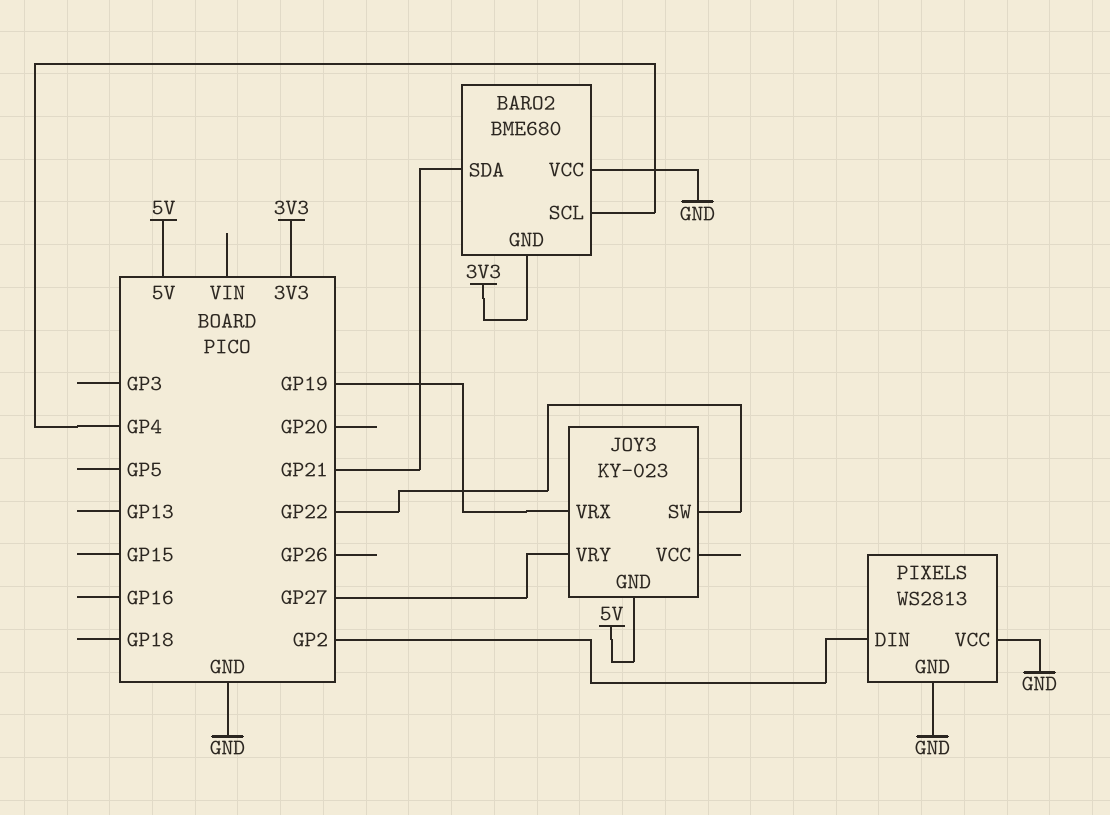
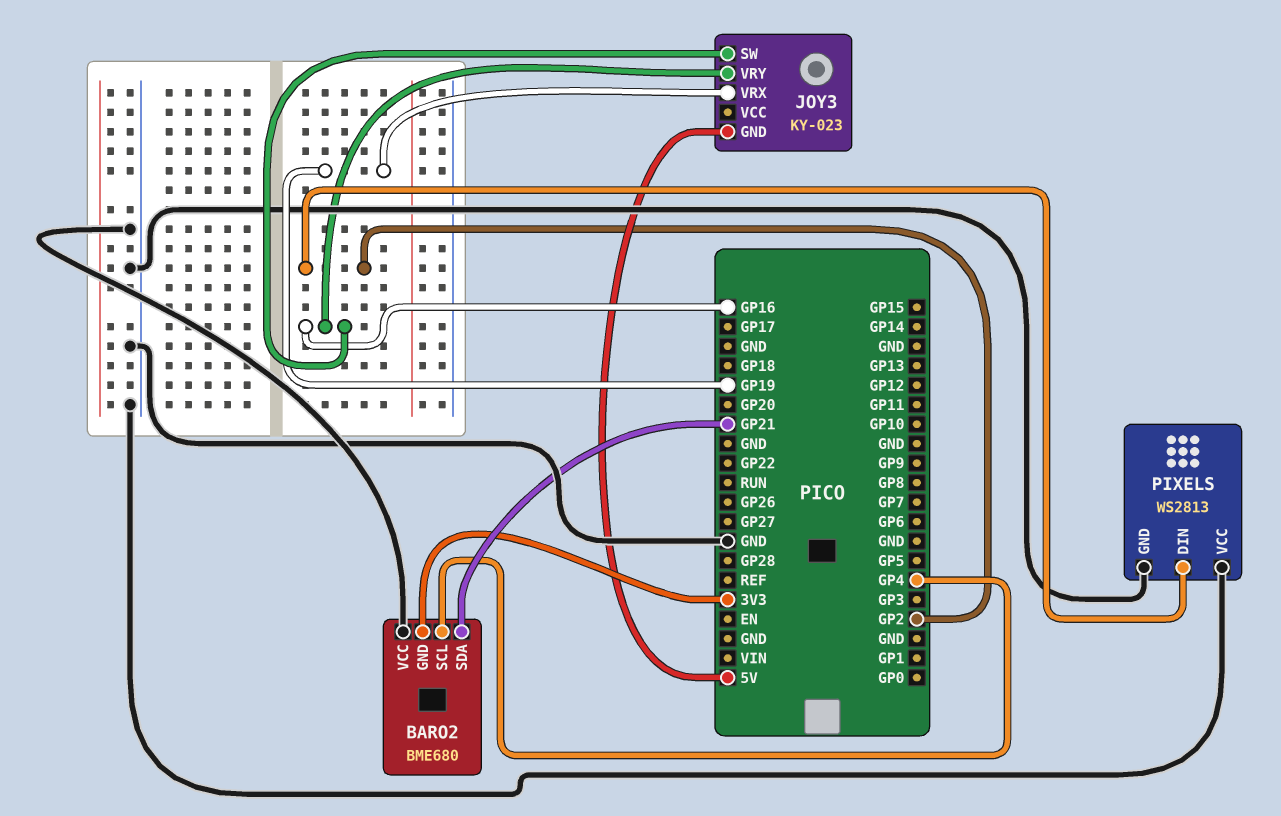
JOY3 pin SW: GP22 -> GP16
JOY3 pin VRY: GP27 -> GP16

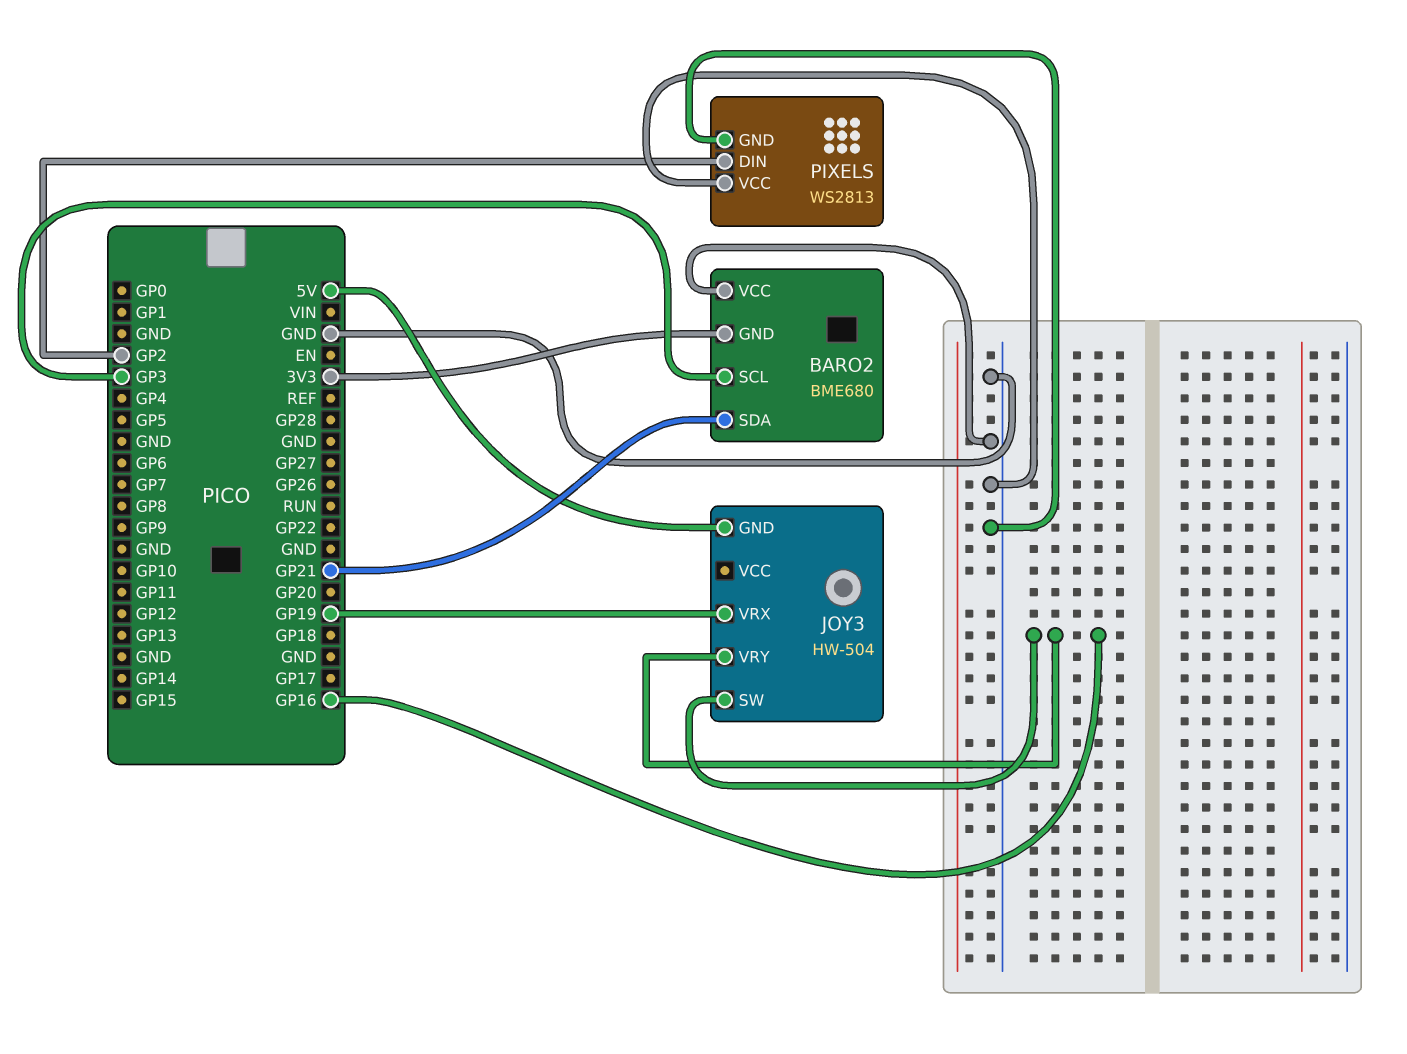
BARO2 pin SCL: GP4 -> GP3
JOY3: KY-023 -> HW-504

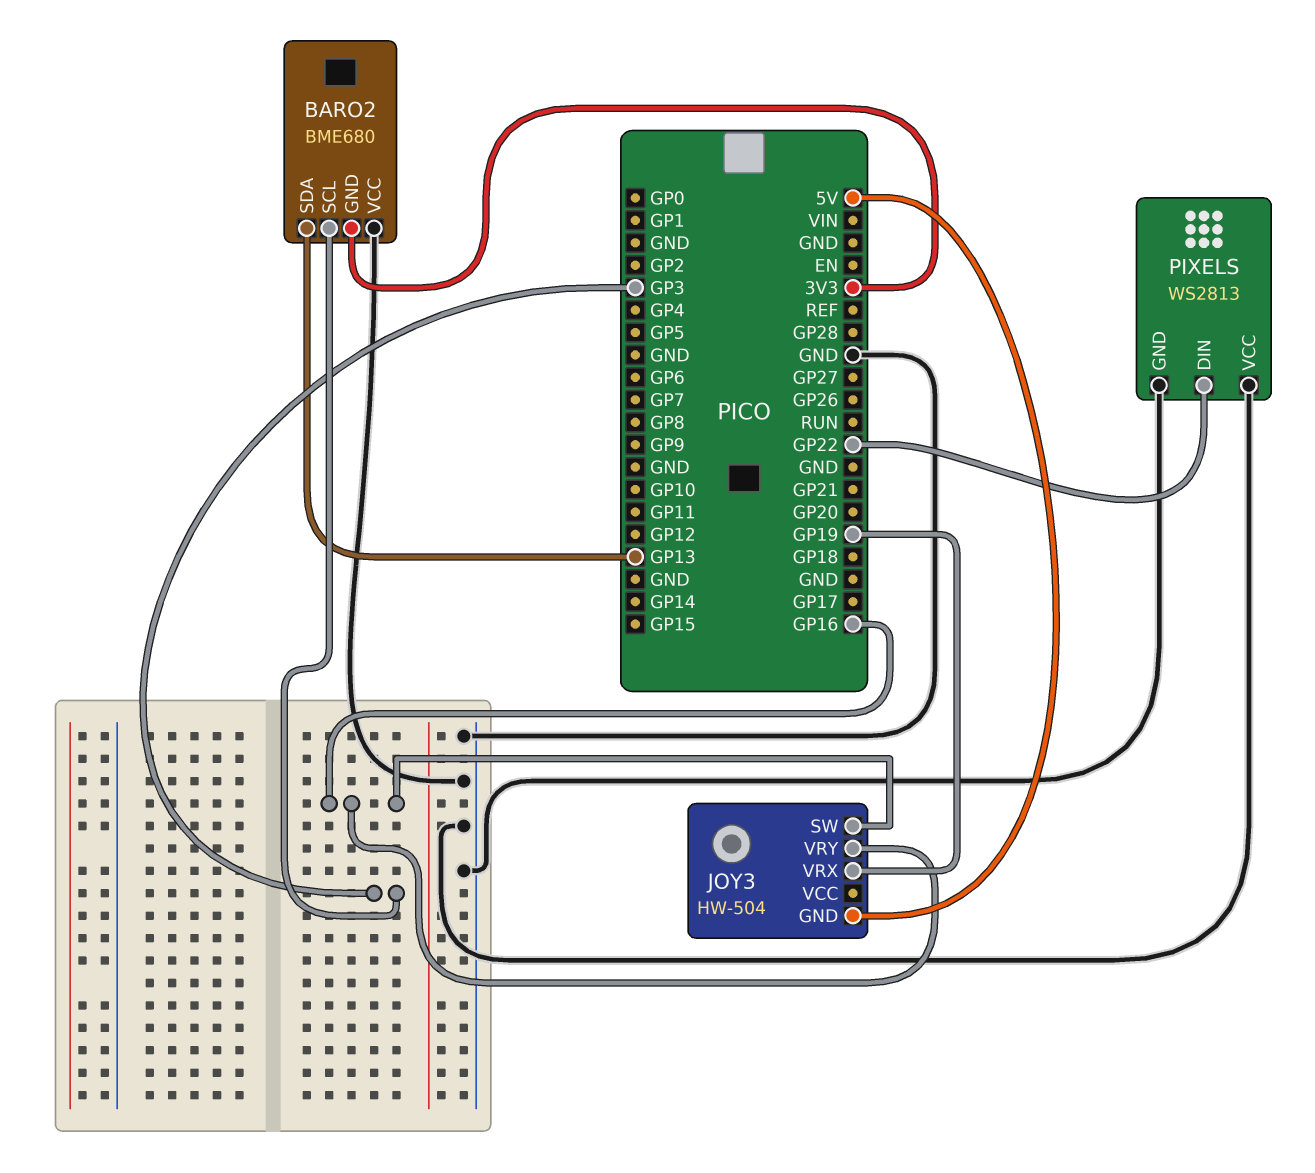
BARO2 pin SDA: GP21 -> GP13
PIXELS pin DIN: GP2 -> GP22

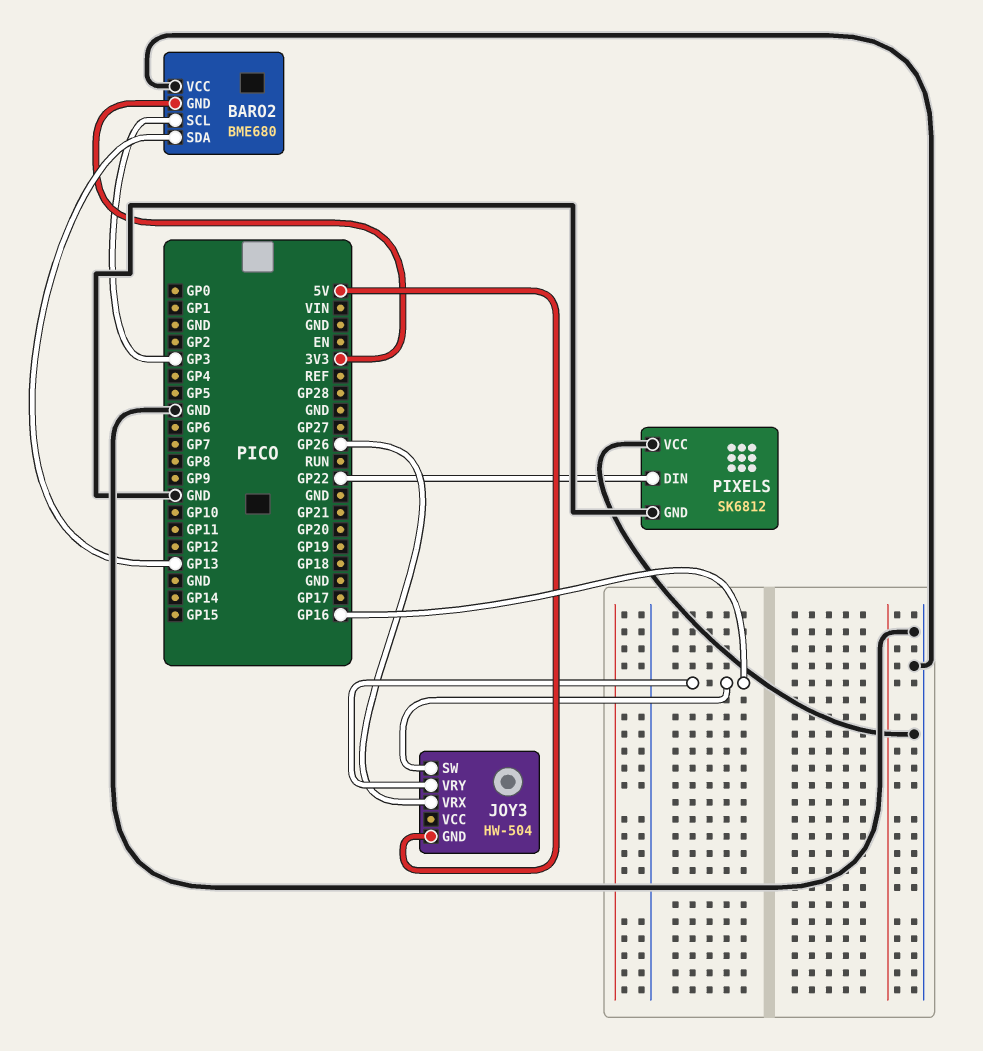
JOY3 pin VRX: GP19 -> GP26
PIXELS: WS2813 -> SK6812

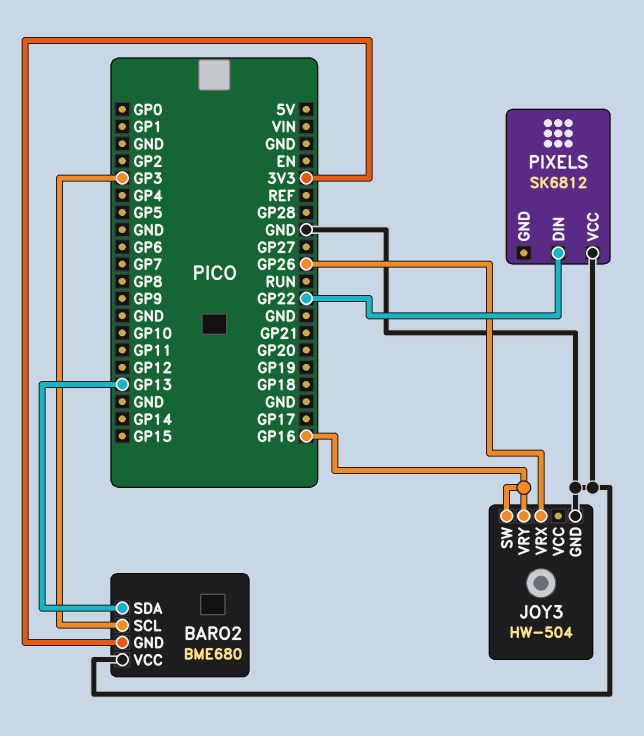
JOY3 pin GND: 5V -> GND
PIXELS pin GND: GND -> none

